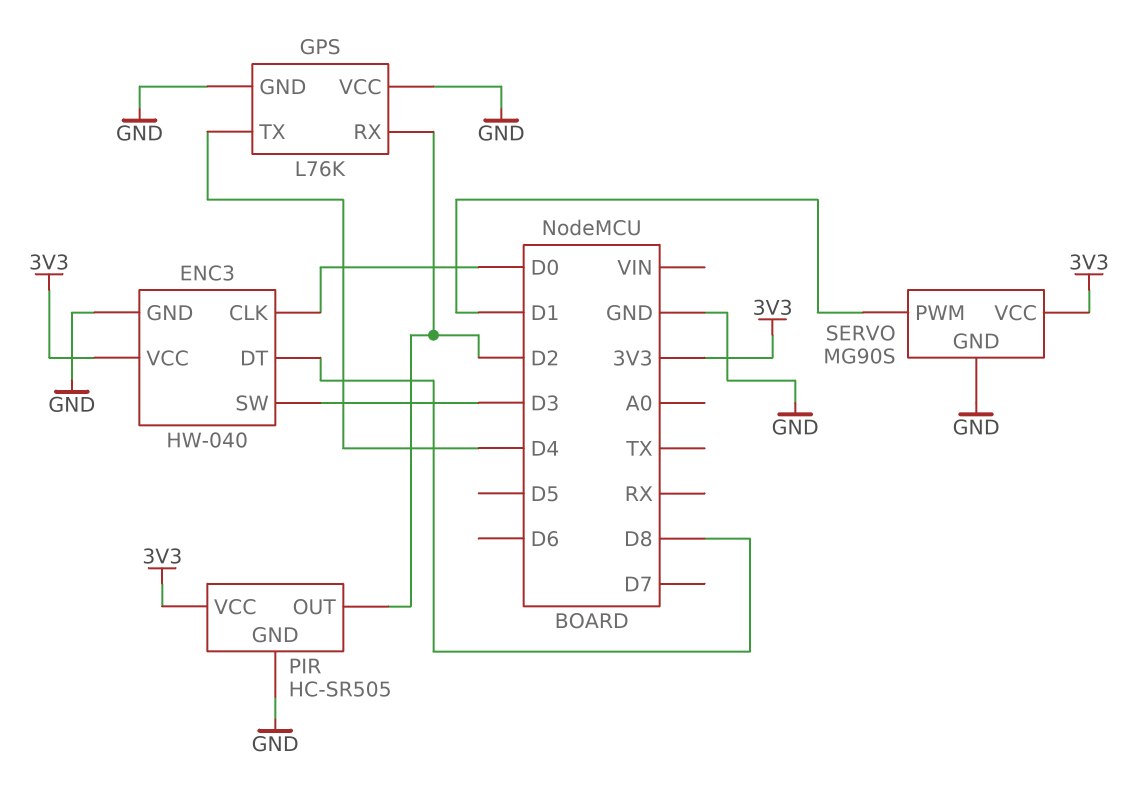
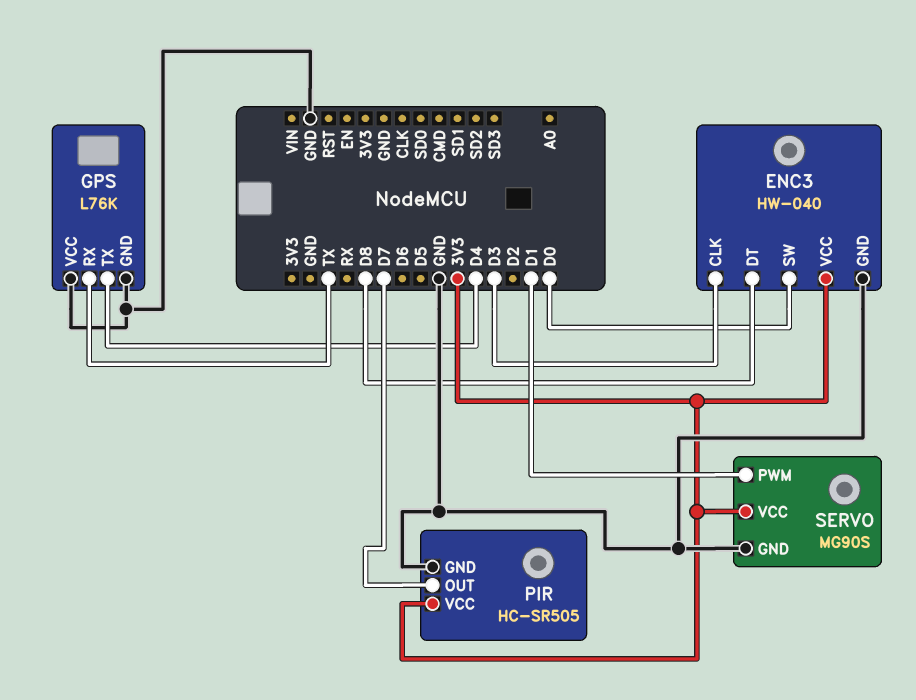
ENC3 pin CLK: D0 -> D3
ENC3 pin SW: D3 -> D0
GPS pin RX: D2 -> TX
PIR pin OUT: D2 -> D7

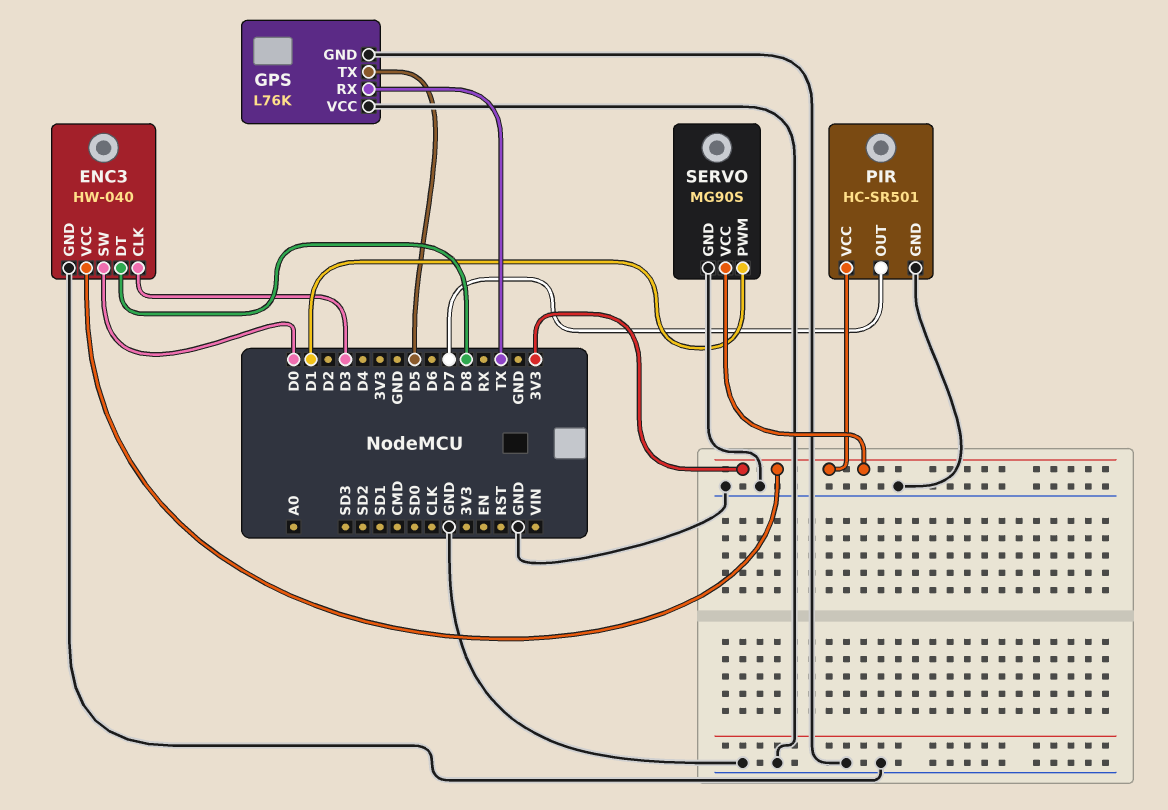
GPS pin TX: D4 -> D5
PIR: HC-SR505 -> HC-SR501

